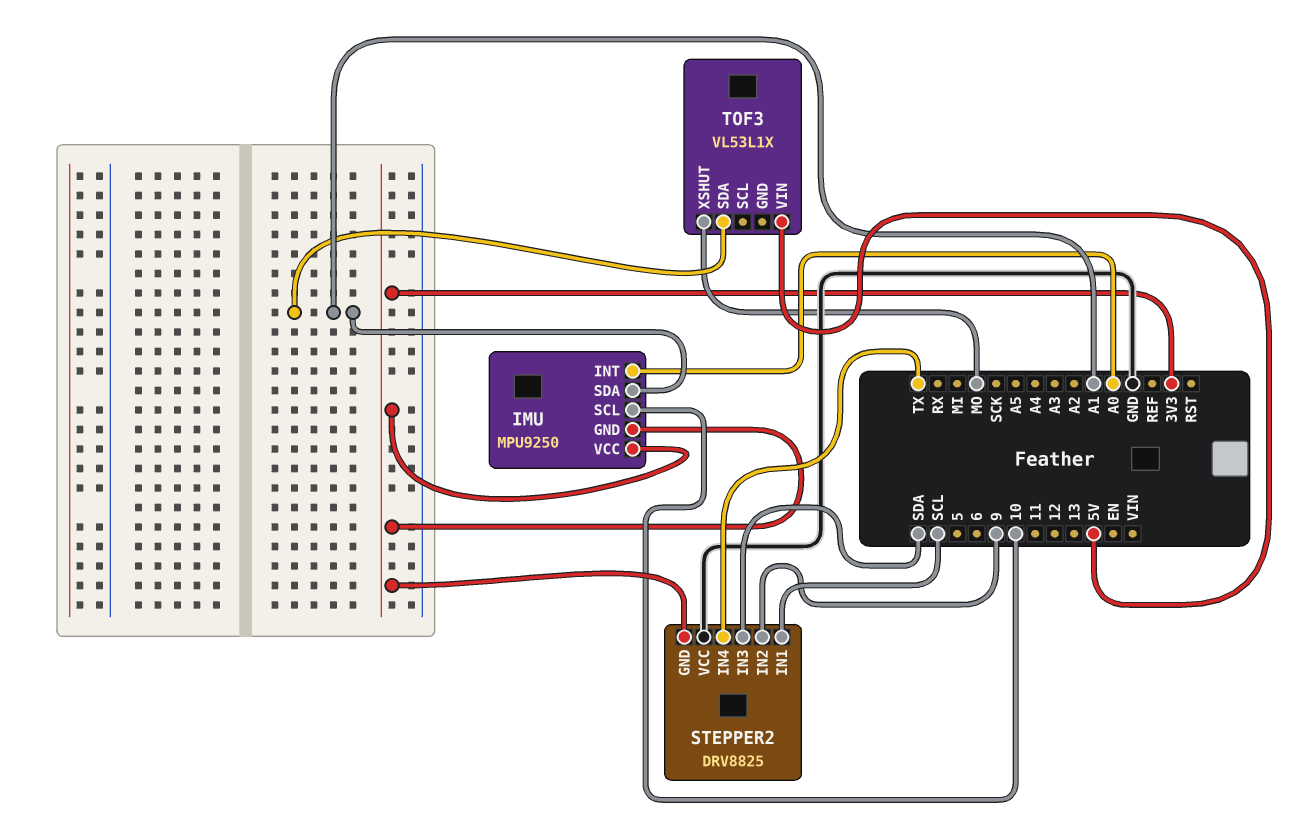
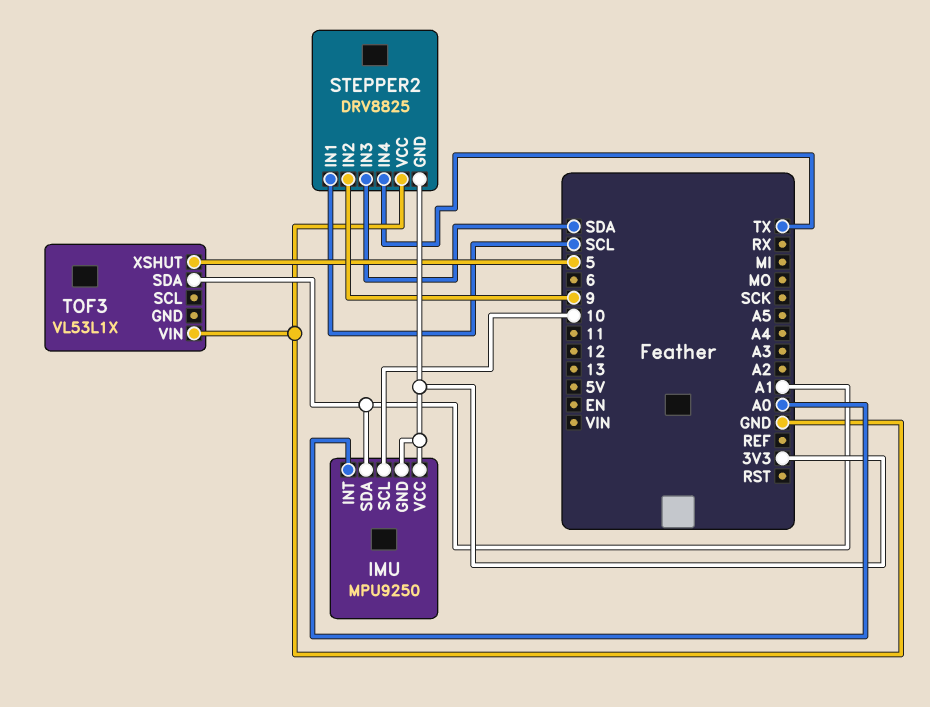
TOF3 pin VIN: 5V -> GND
TOF3 pin XSHUT: MO -> 5

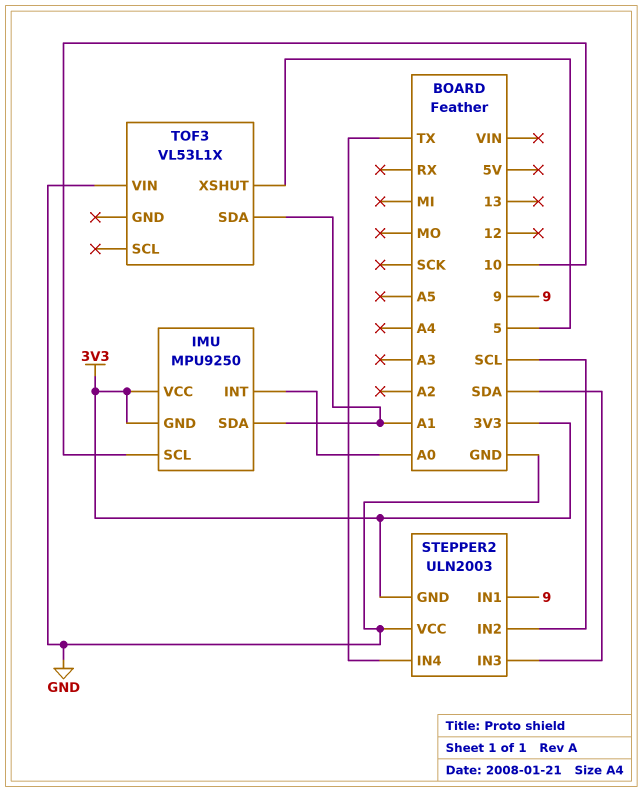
STEPPER2: DRV8825 -> ULN2003
STEPPER2 pin IN1: SCL -> 9
STEPPER2 pin IN2: 9 -> SCL

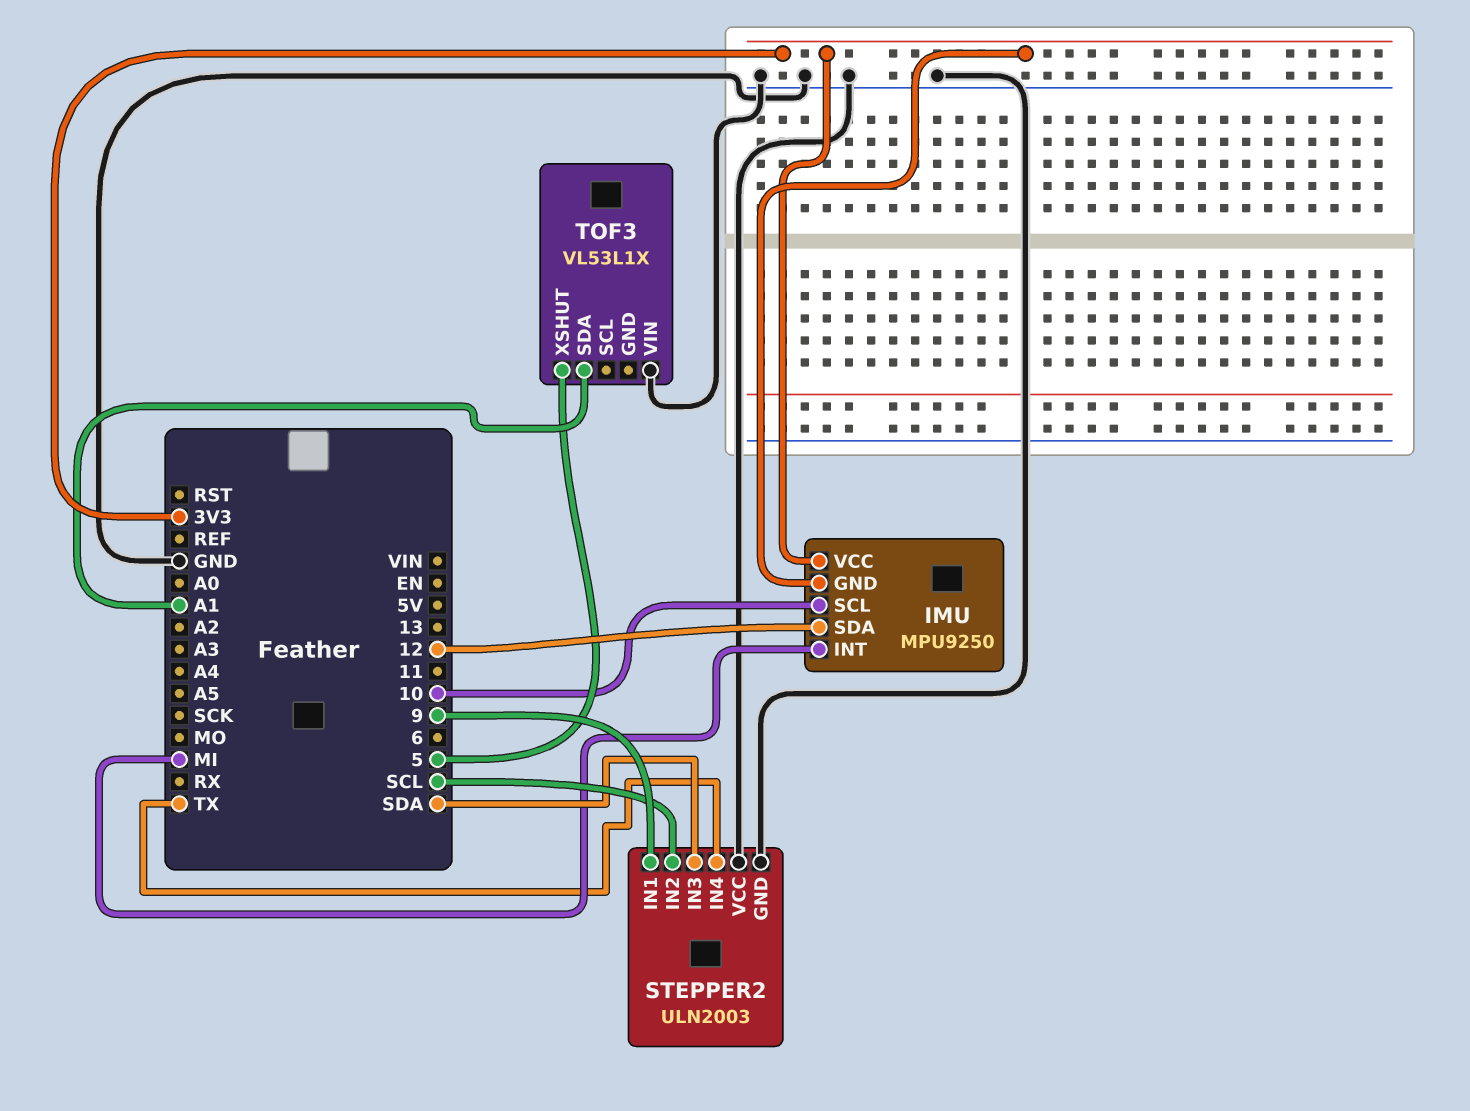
IMU pin INT: A0 -> MI
IMU pin SDA: A1 -> 12
STEPPER2 pin GND: 3V3 -> GND

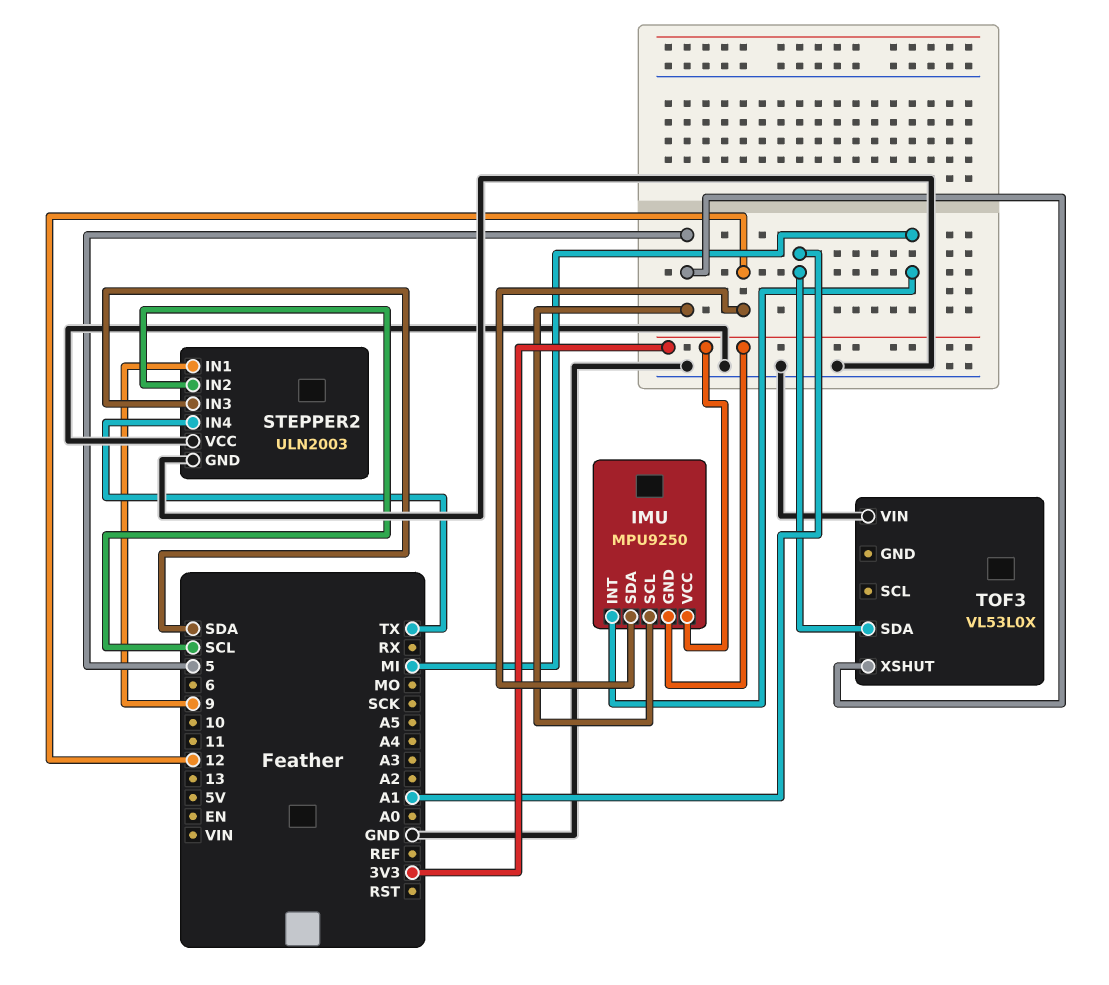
IMU pin SCL: 10 -> 5
TOF3: VL53L1X -> VL53L0X

